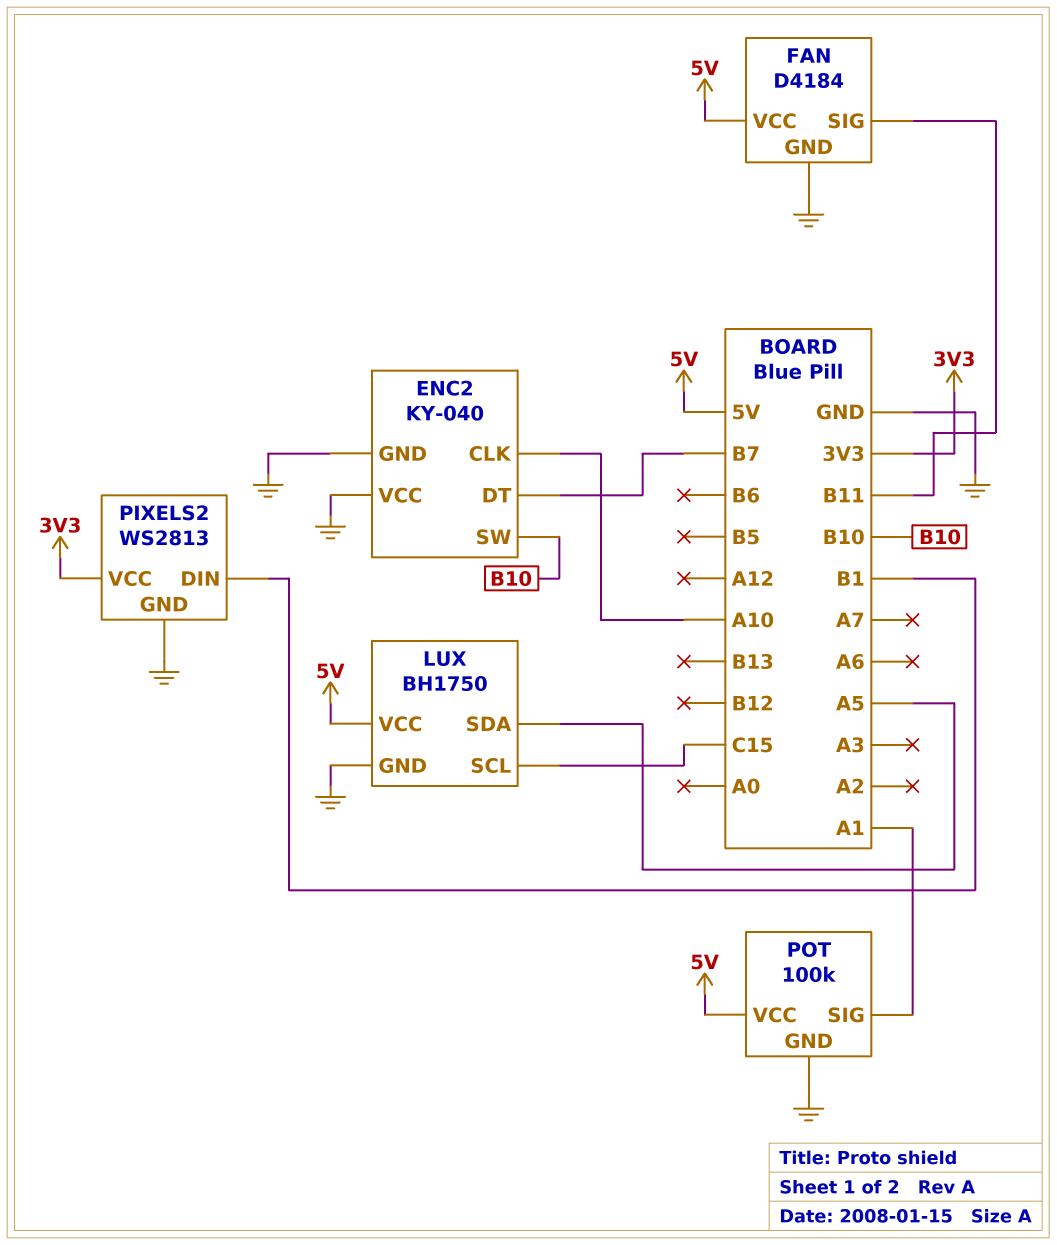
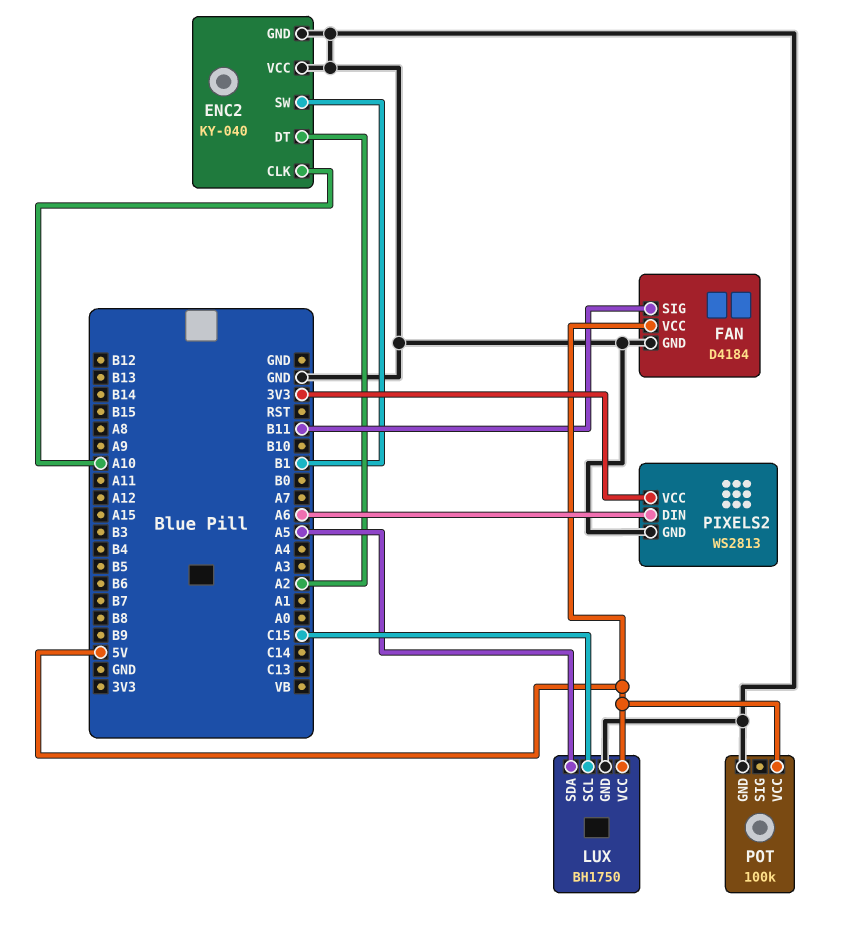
ENC2 pin DT: B7 -> A2
ENC2 pin SW: B10 -> B1
PIXELS2 pin DIN: B1 -> A6
POT pin SIG: A1 -> none

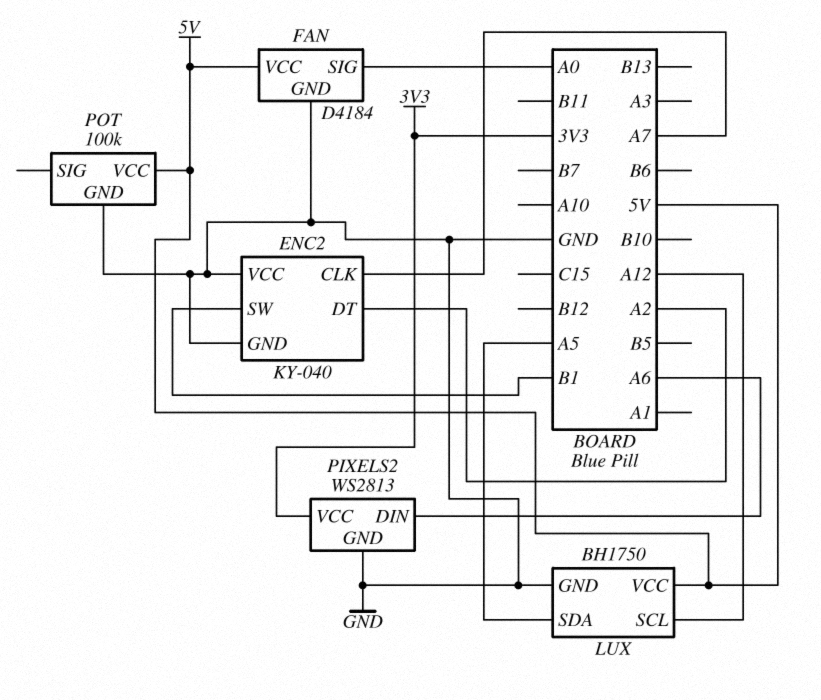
ENC2 pin CLK: A10 -> A7
FAN pin SIG: B11 -> A0
LUX pin SCL: C15 -> A12

